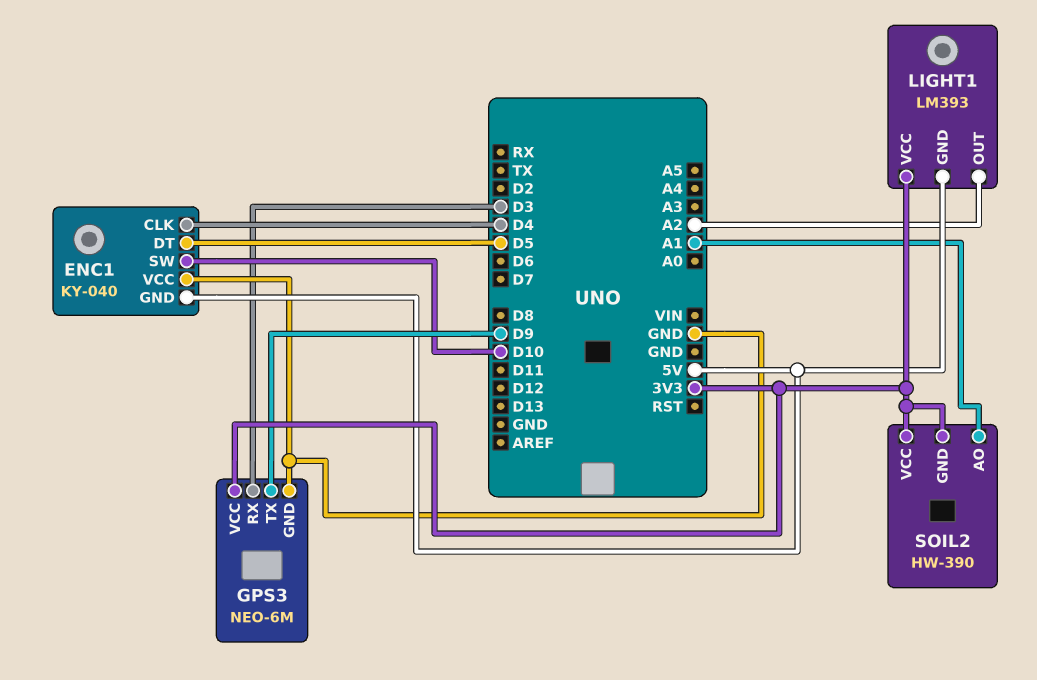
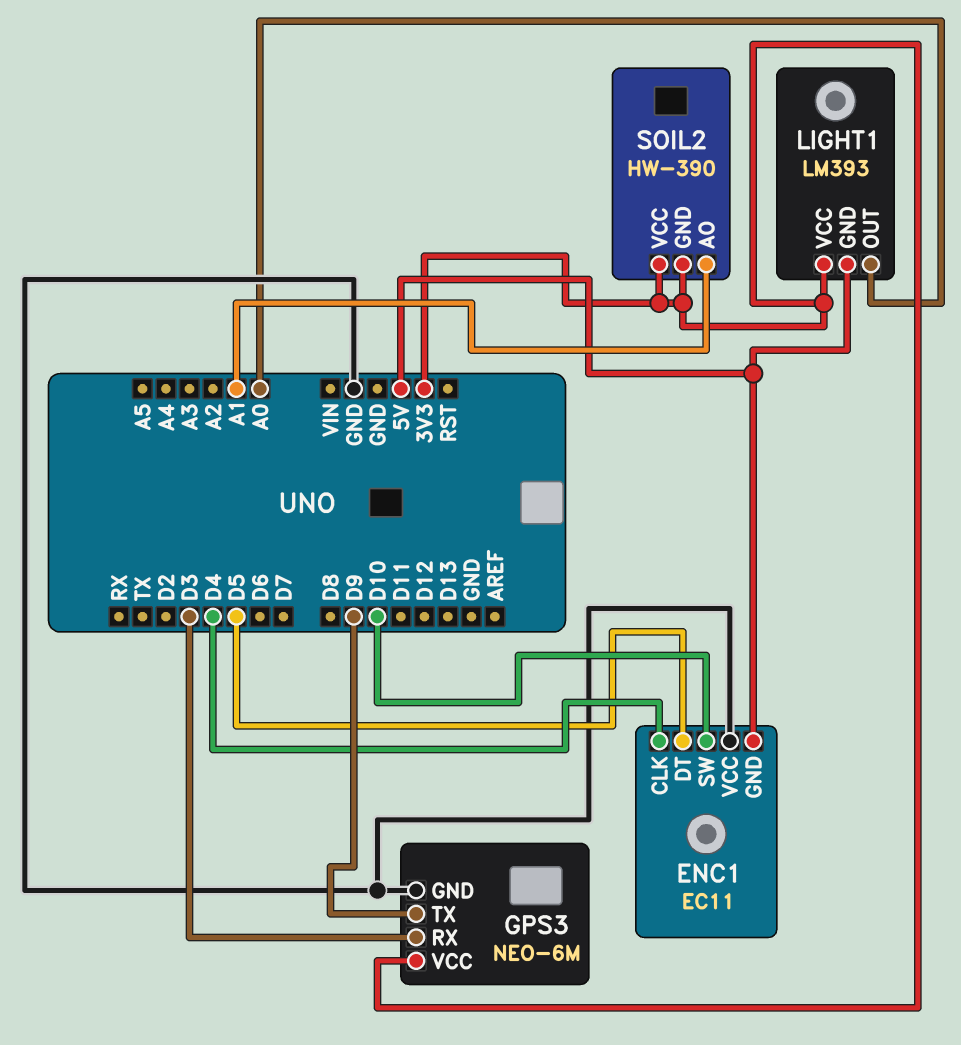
ENC1: KY-040 -> EC11
LIGHT1 pin OUT: A2 -> A0

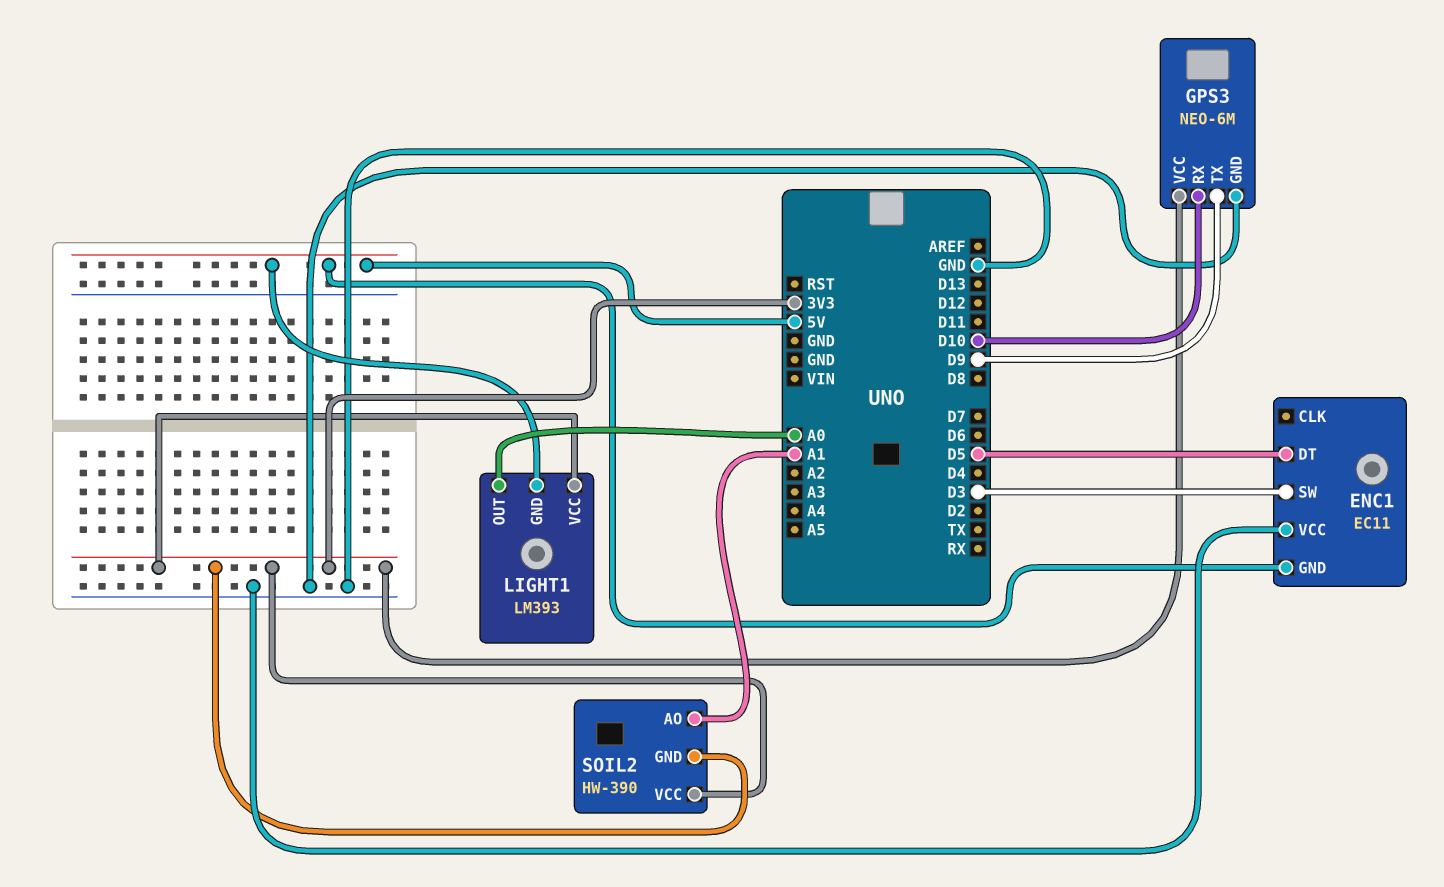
ENC1 pin CLK: D4 -> none
ENC1 pin SW: D10 -> D3
GPS3 pin RX: D3 -> D10

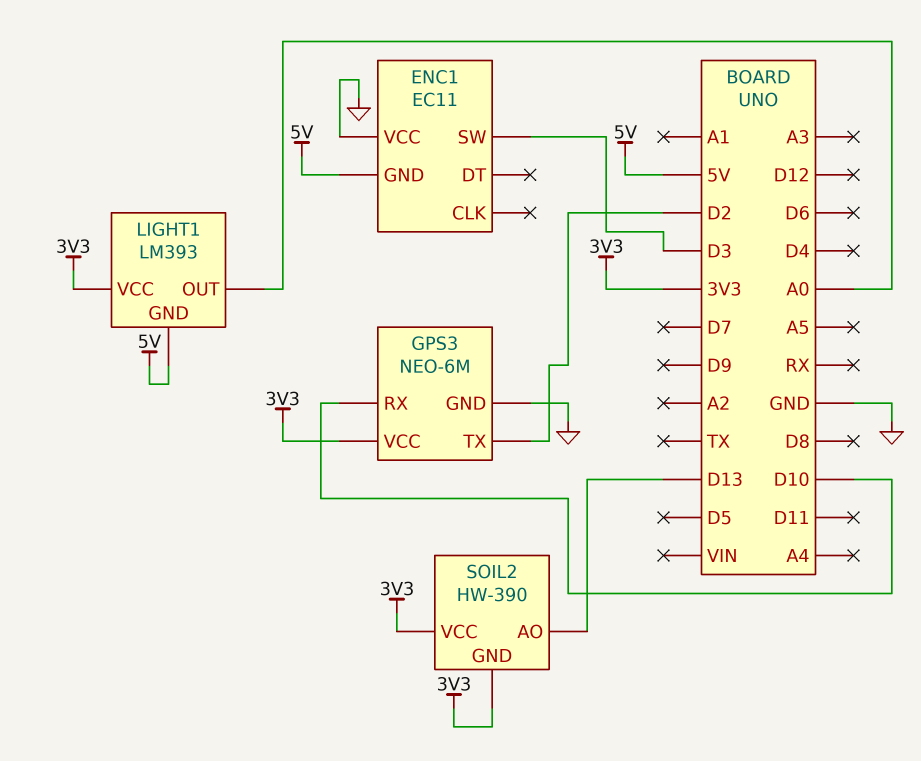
ENC1 pin DT: D5 -> none
GPS3 pin TX: D9 -> D2
SOIL2 pin AO: A1 -> D13

